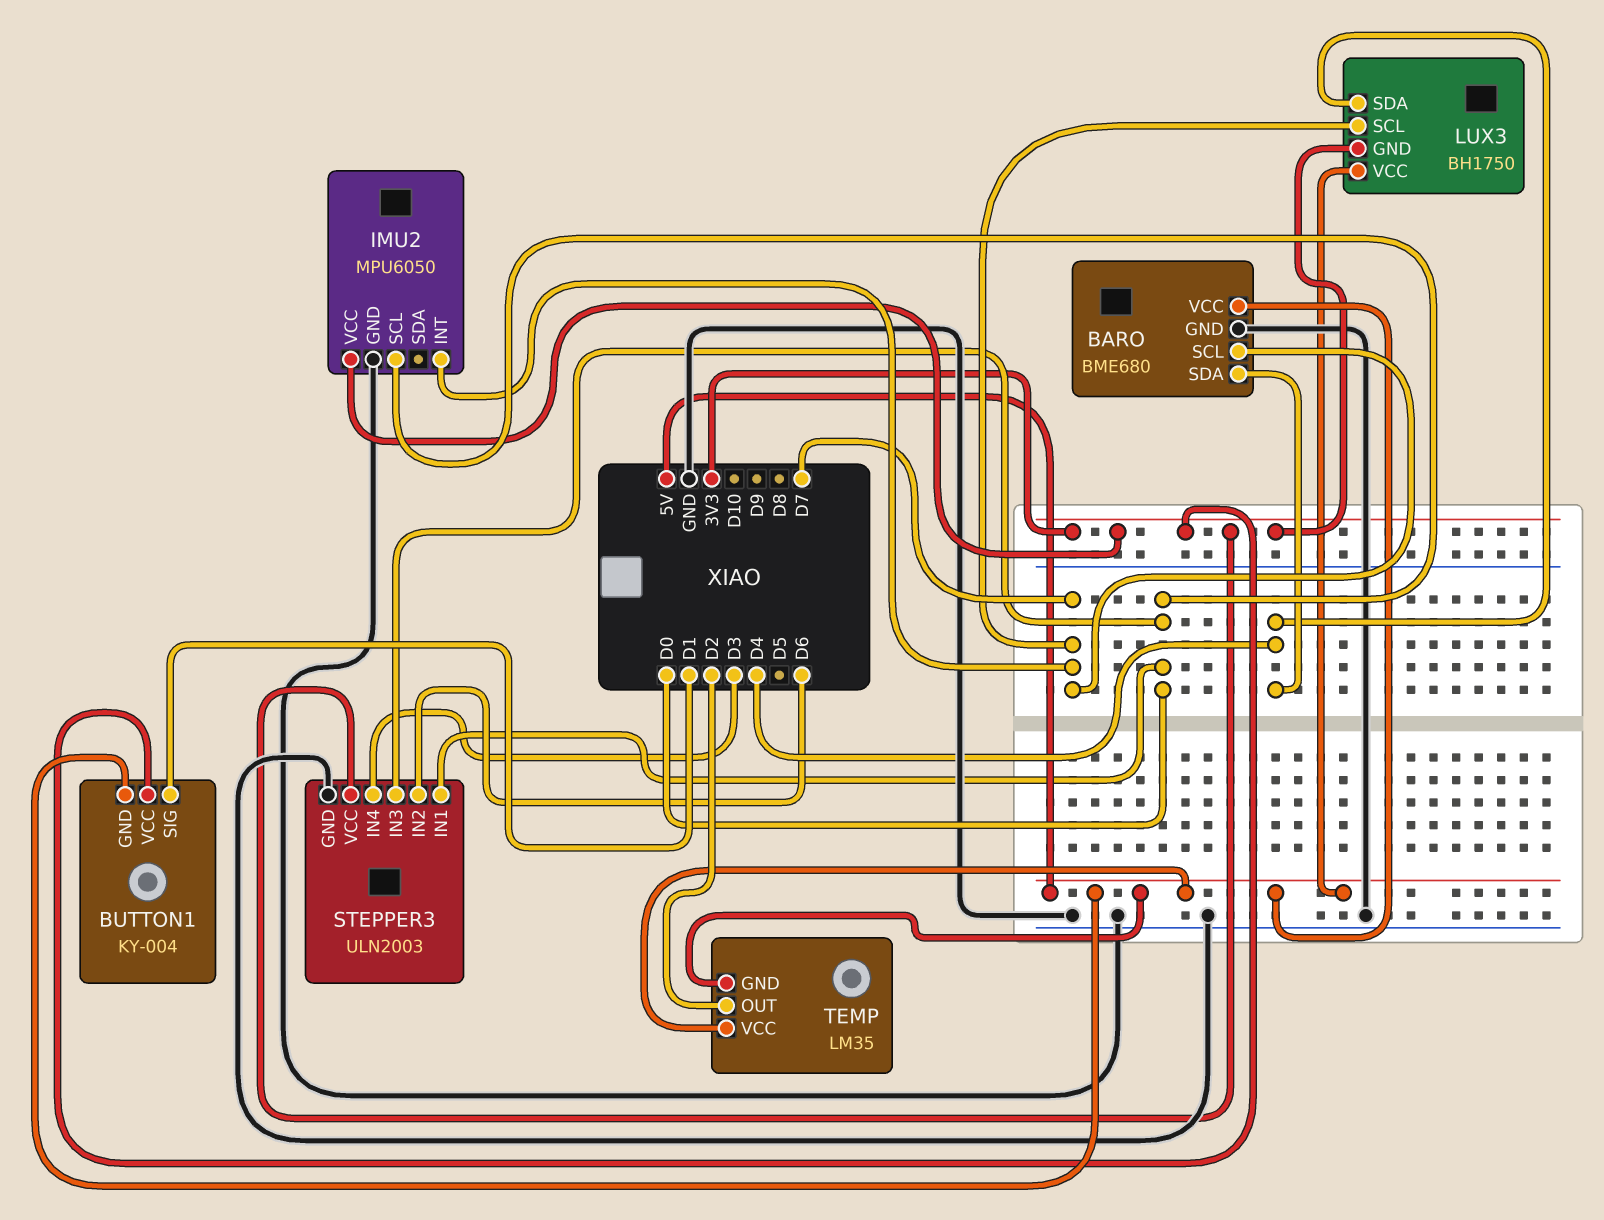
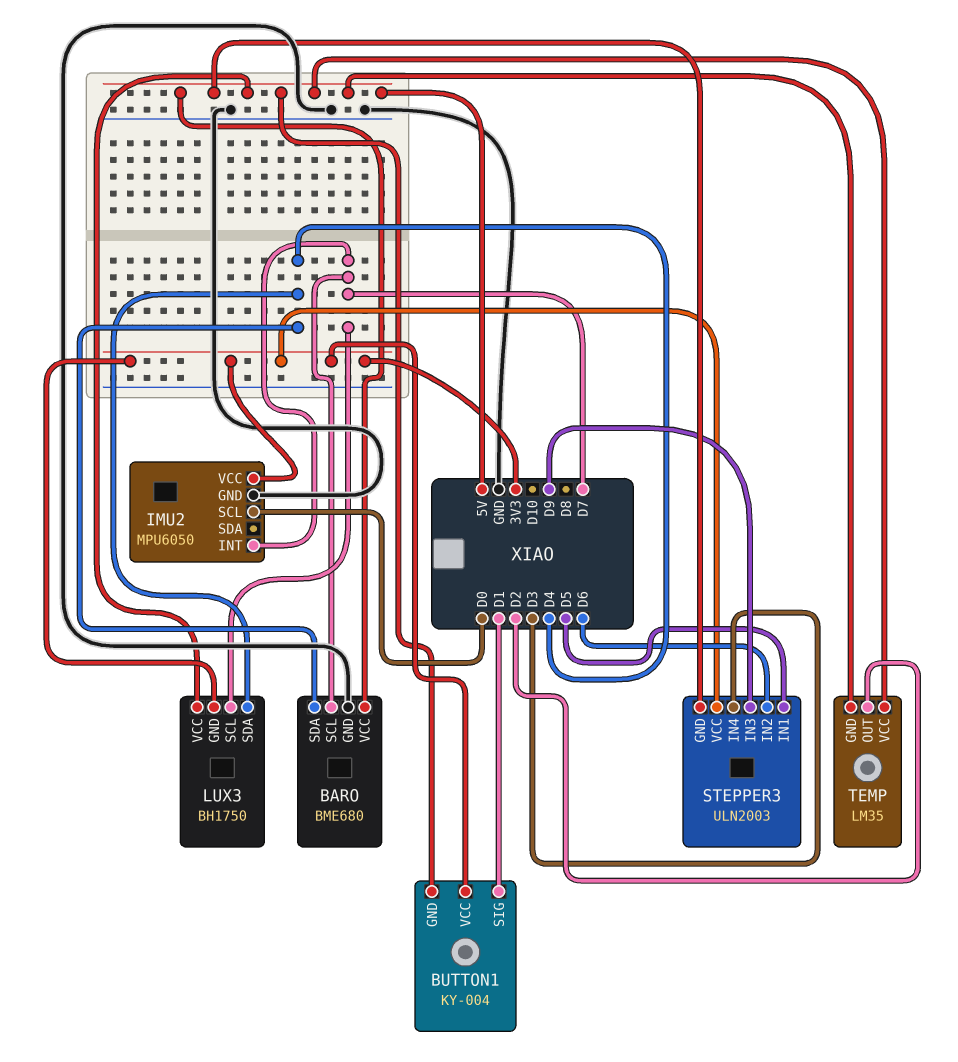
STEPPER3 pin GND: GND -> 5V
STEPPER3 pin IN1: D0 -> D5
STEPPER3 pin IN3: D0 -> D9

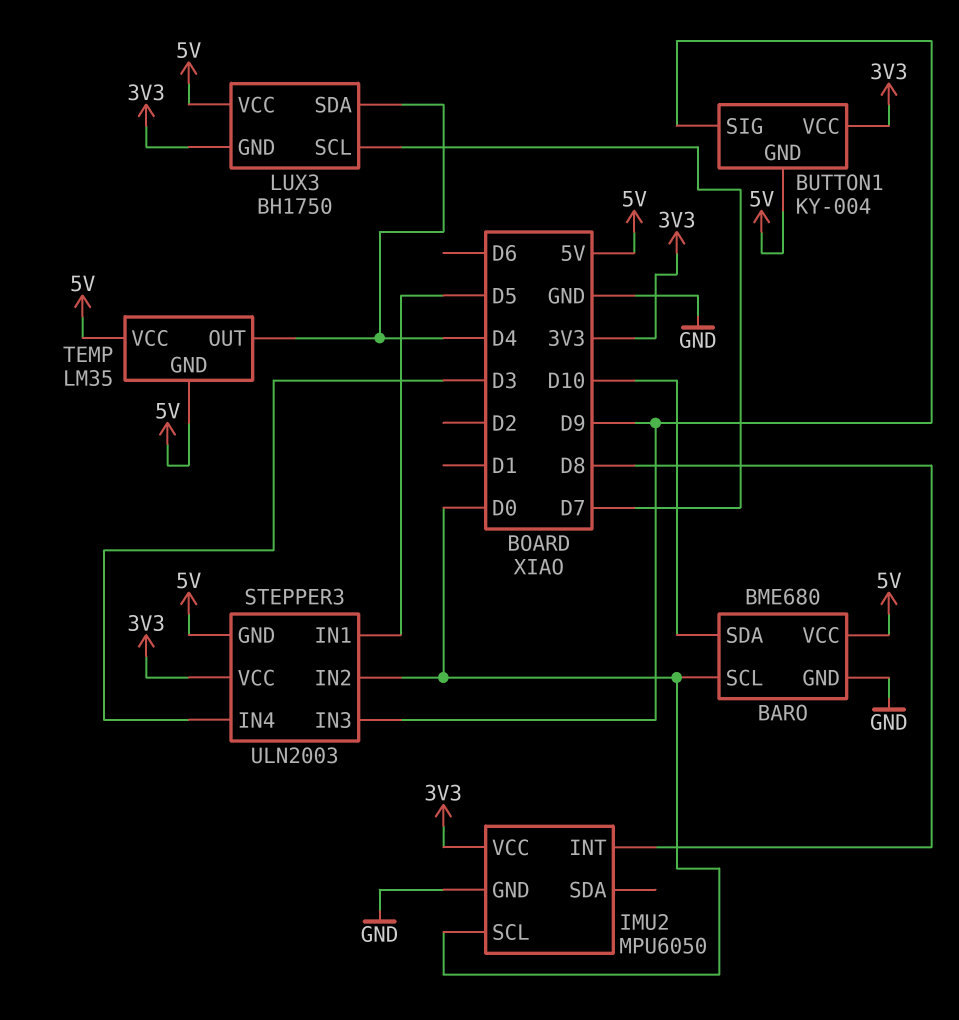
BARO pin SCL: D7 -> D0
BARO pin SDA: D4 -> D10
BUTTON1 pin SIG: D1 -> D9
IMU2 pin INT: D7 -> D8
STEPPER3 pin IN2: D6 -> D0
TEMP pin OUT: D2 -> D4

